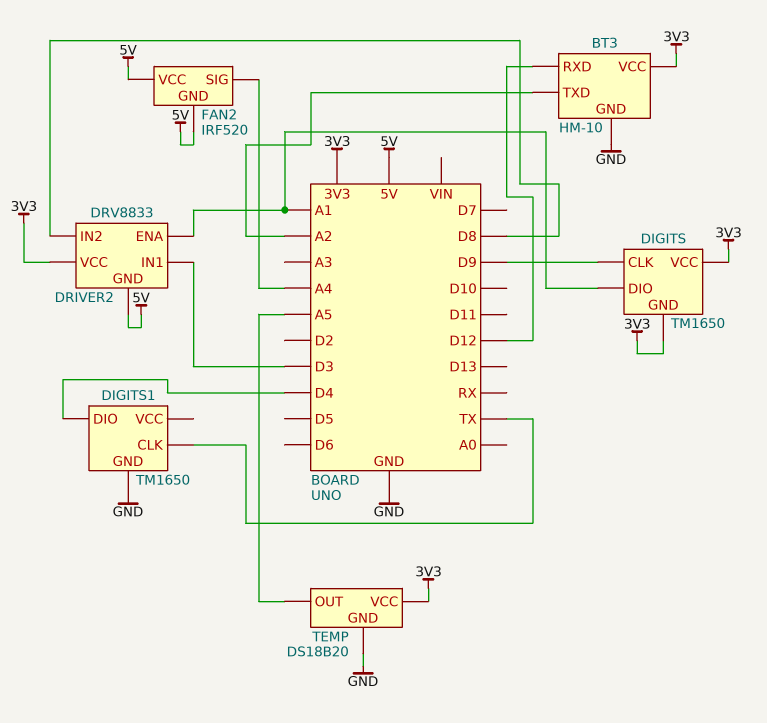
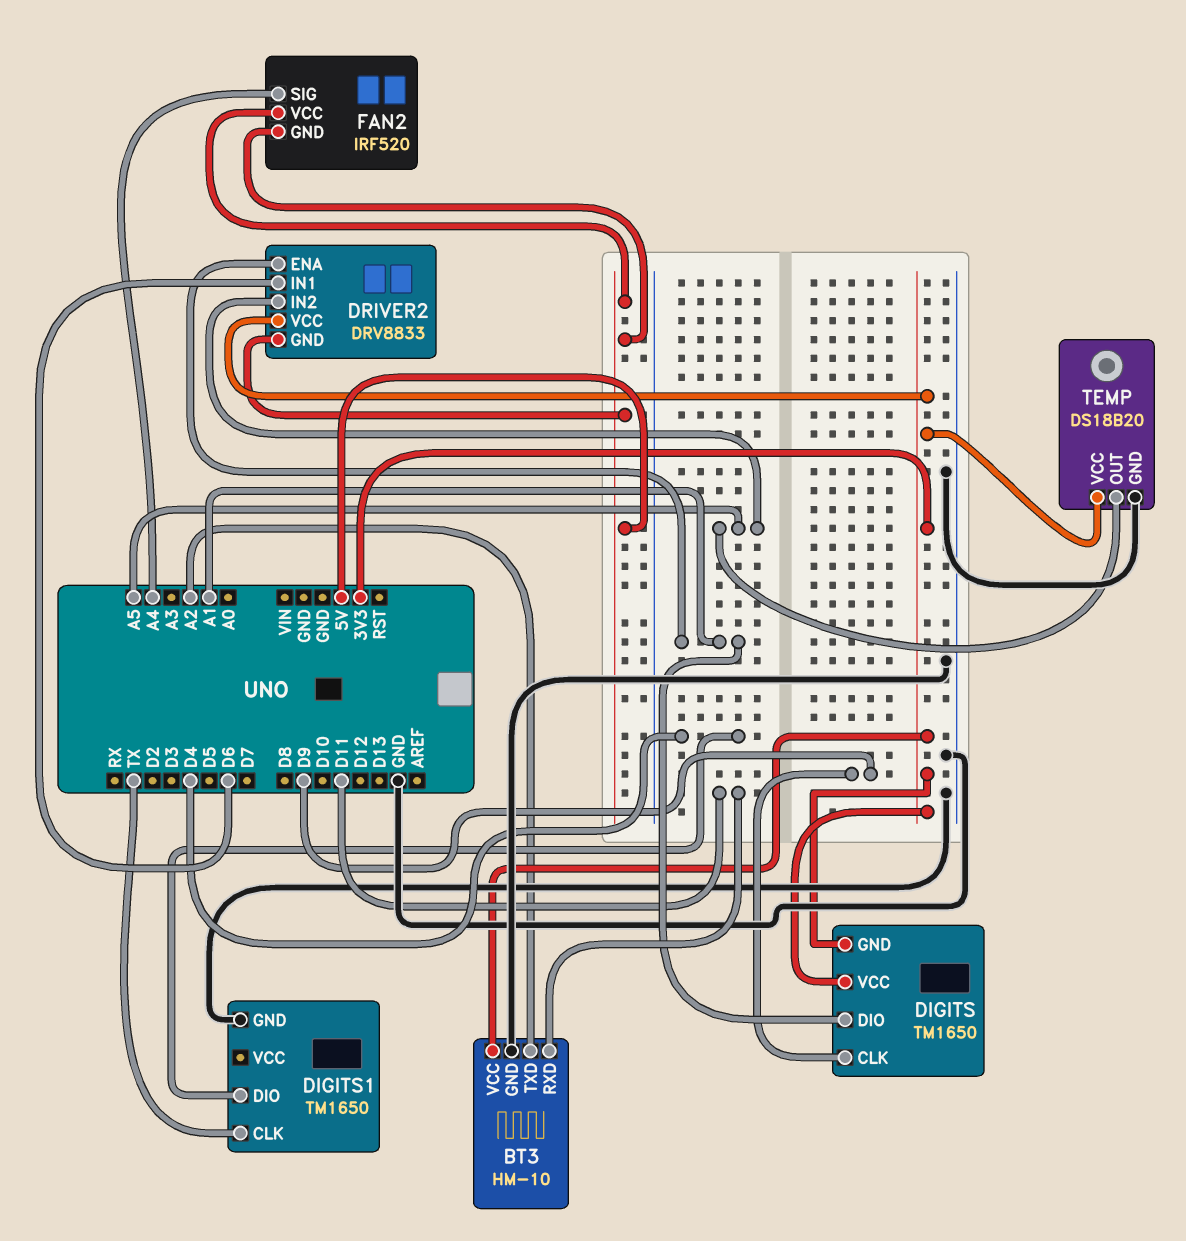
BT3 pin RXD: D12 -> D11
DRIVER2 pin IN1: D3 -> D6
DRIVER2 pin IN2: D8 -> A5

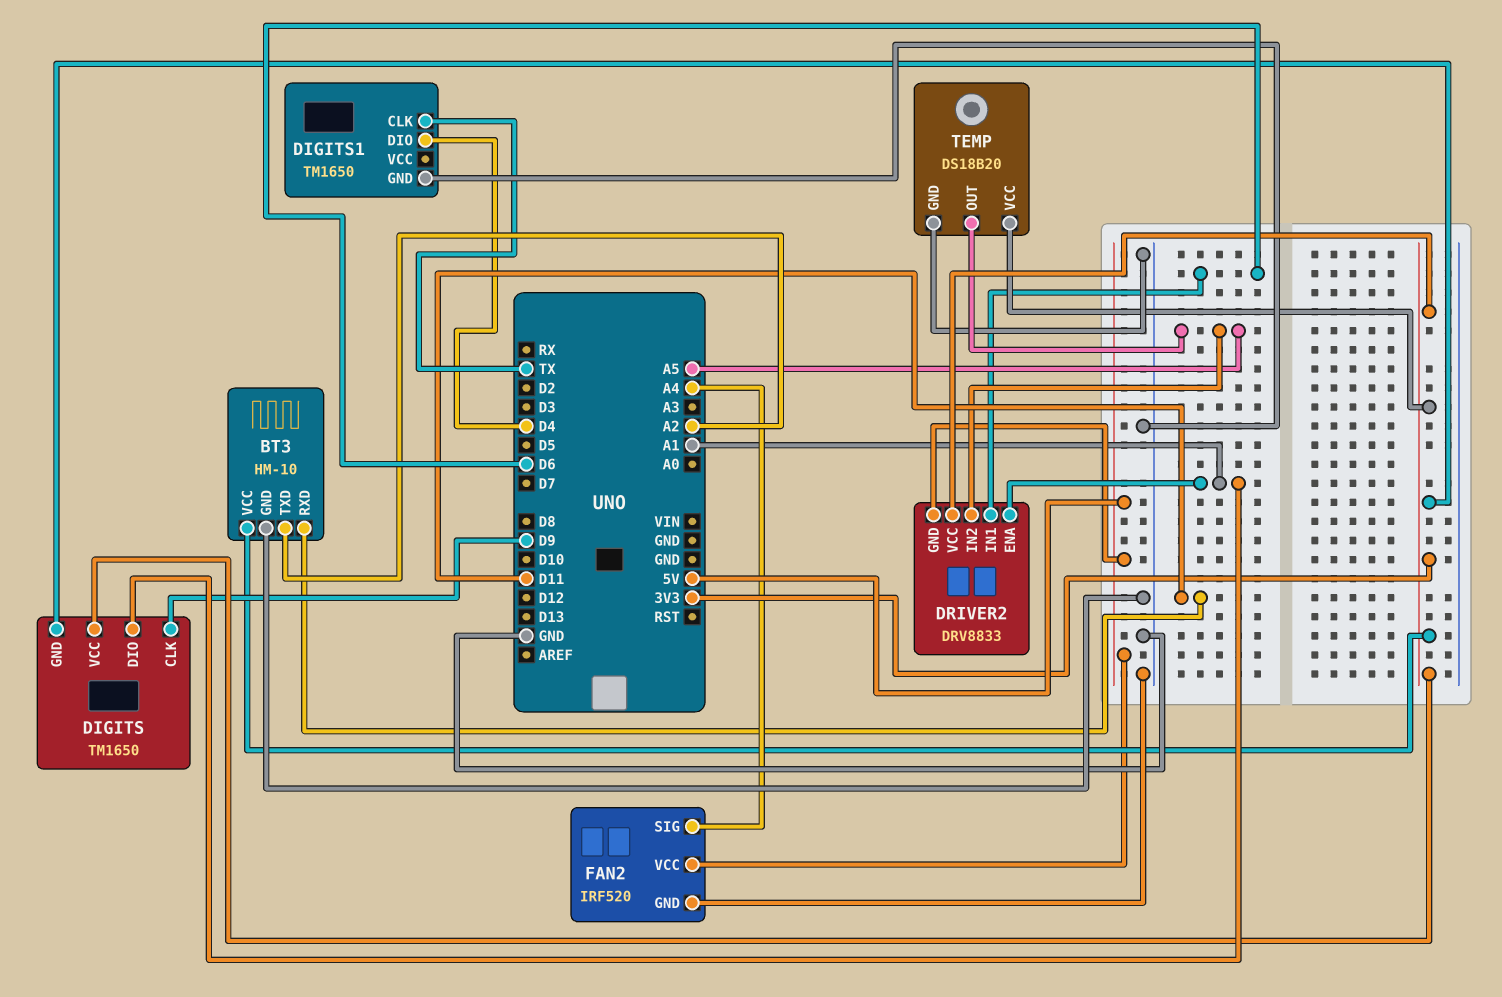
FAN2 pin GND: 5V -> GND

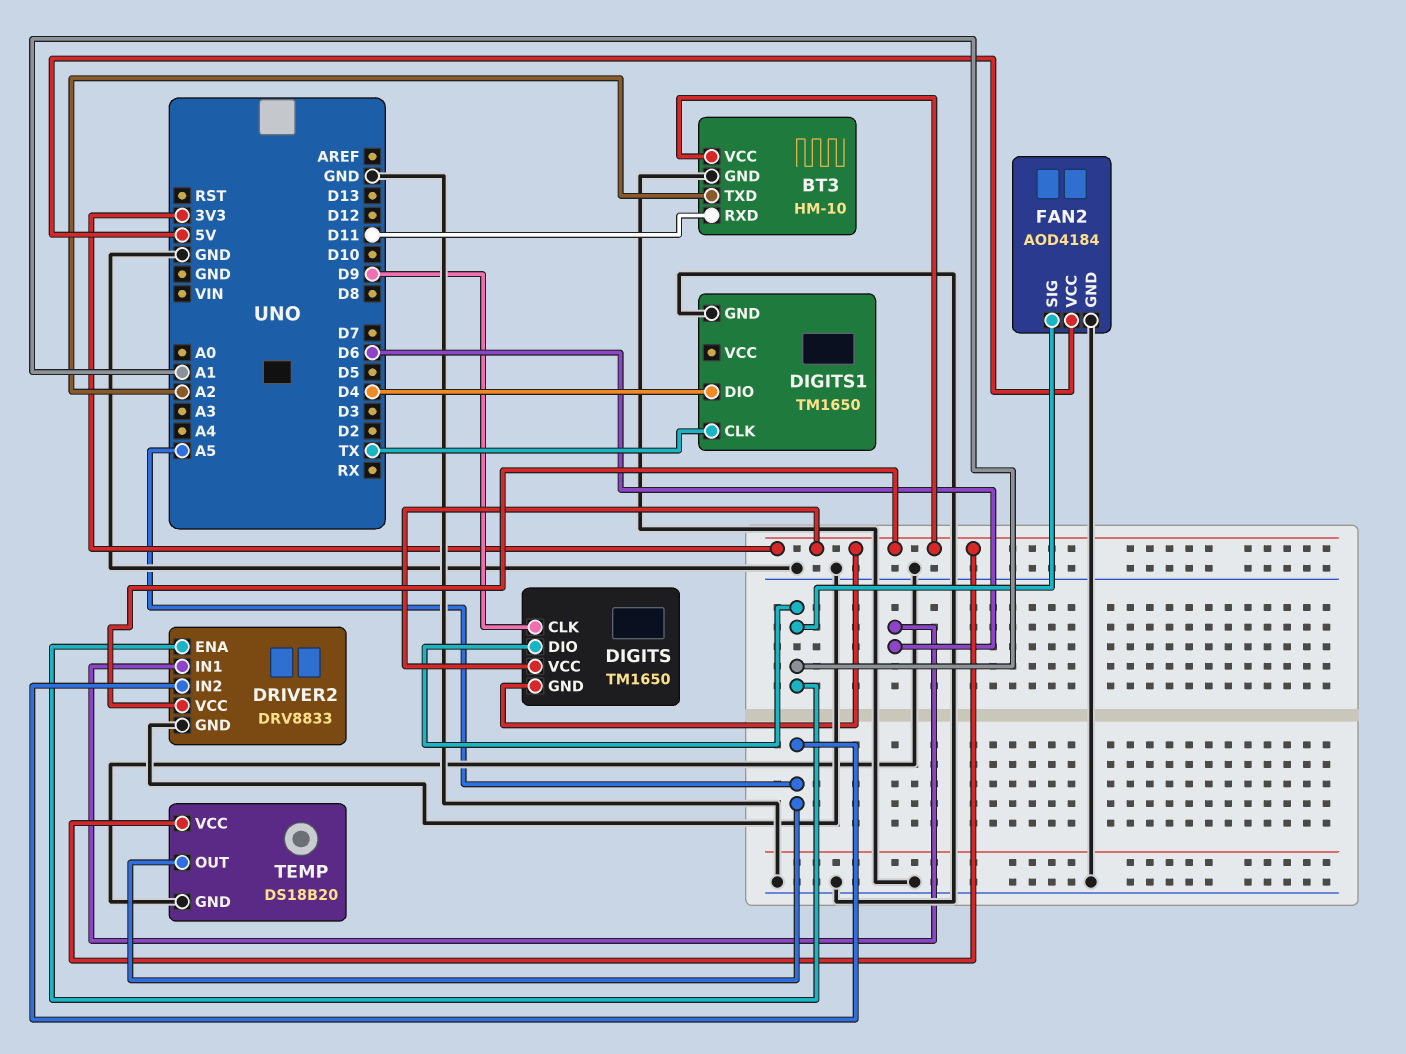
DRIVER2 pin GND: 5V -> GND
FAN2: IRF520 -> AOD4184
FAN2 pin SIG: A4 -> A1

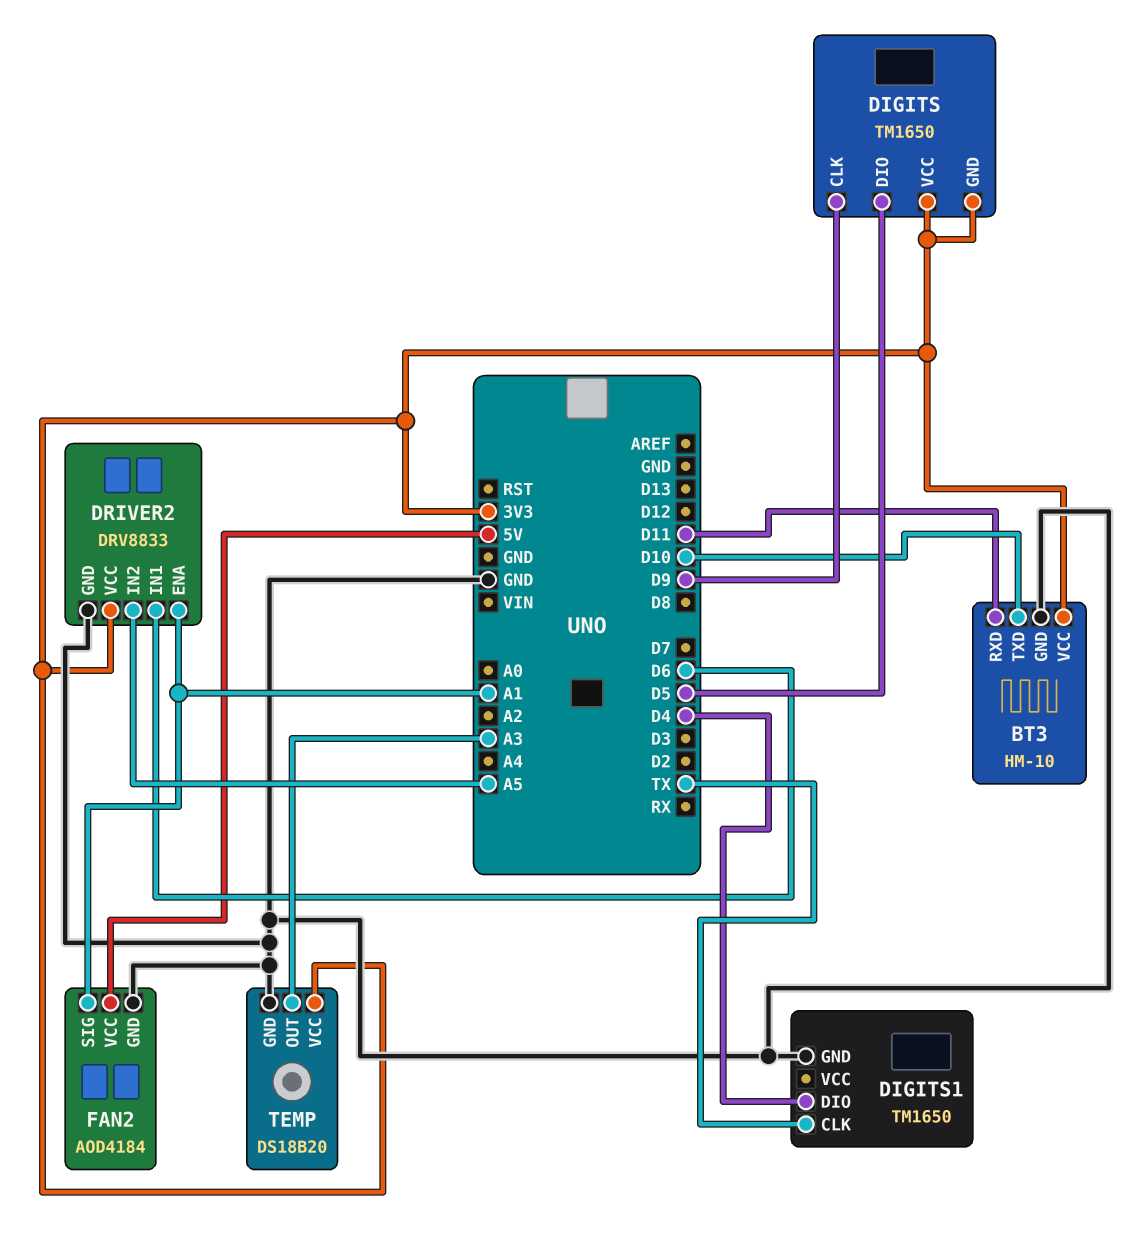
BT3 pin TXD: A2 -> D10
DIGITS pin DIO: A1 -> D5
TEMP pin OUT: A5 -> A3

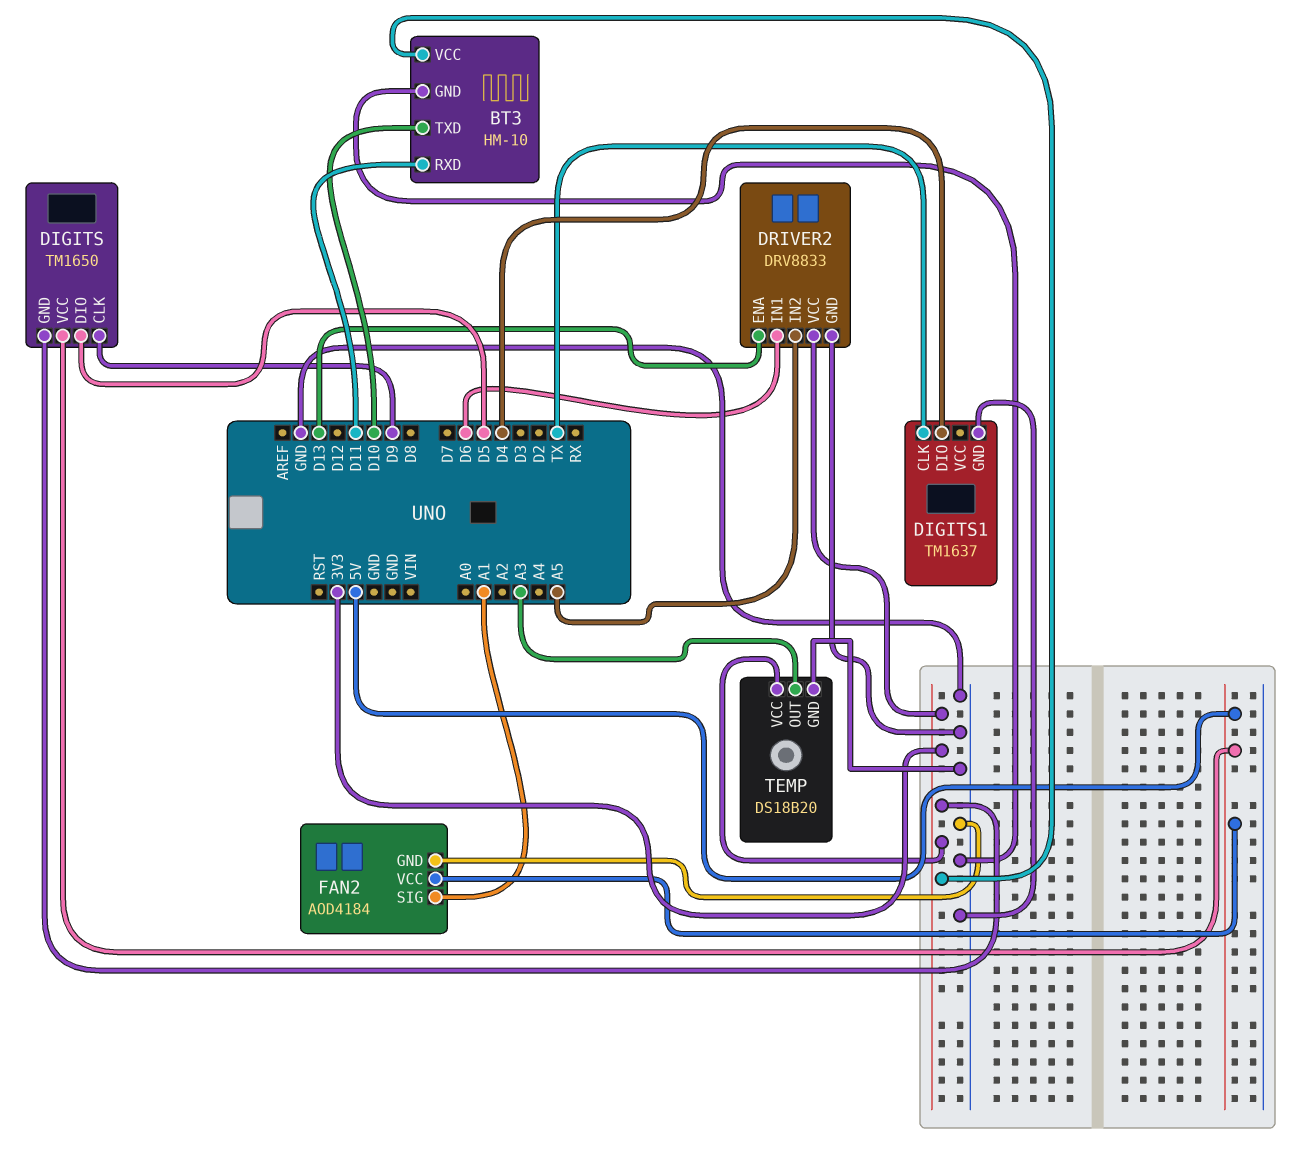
DIGITS pin VCC: 3V3 -> 5V
DIGITS1: TM1650 -> TM1637
DRIVER2 pin ENA: A1 -> D13

